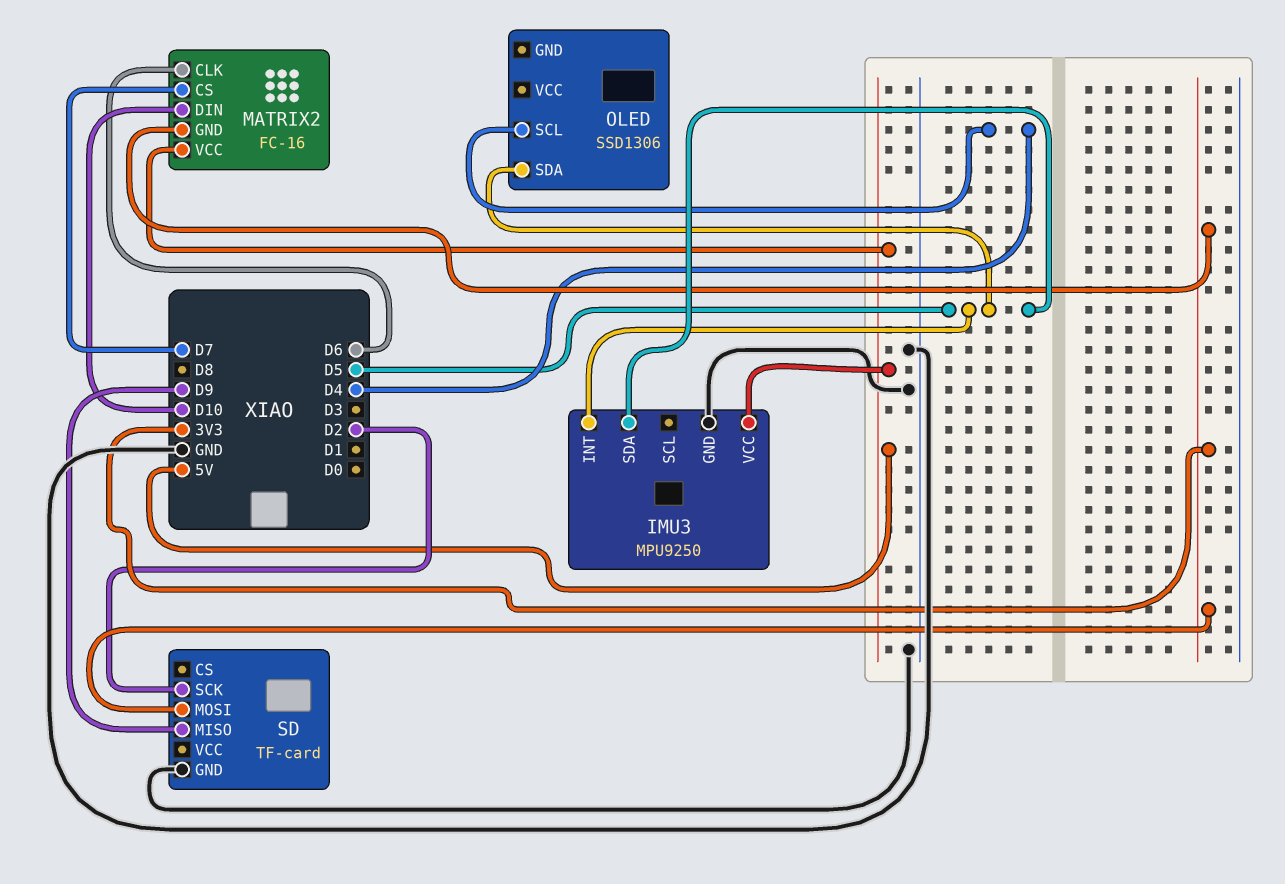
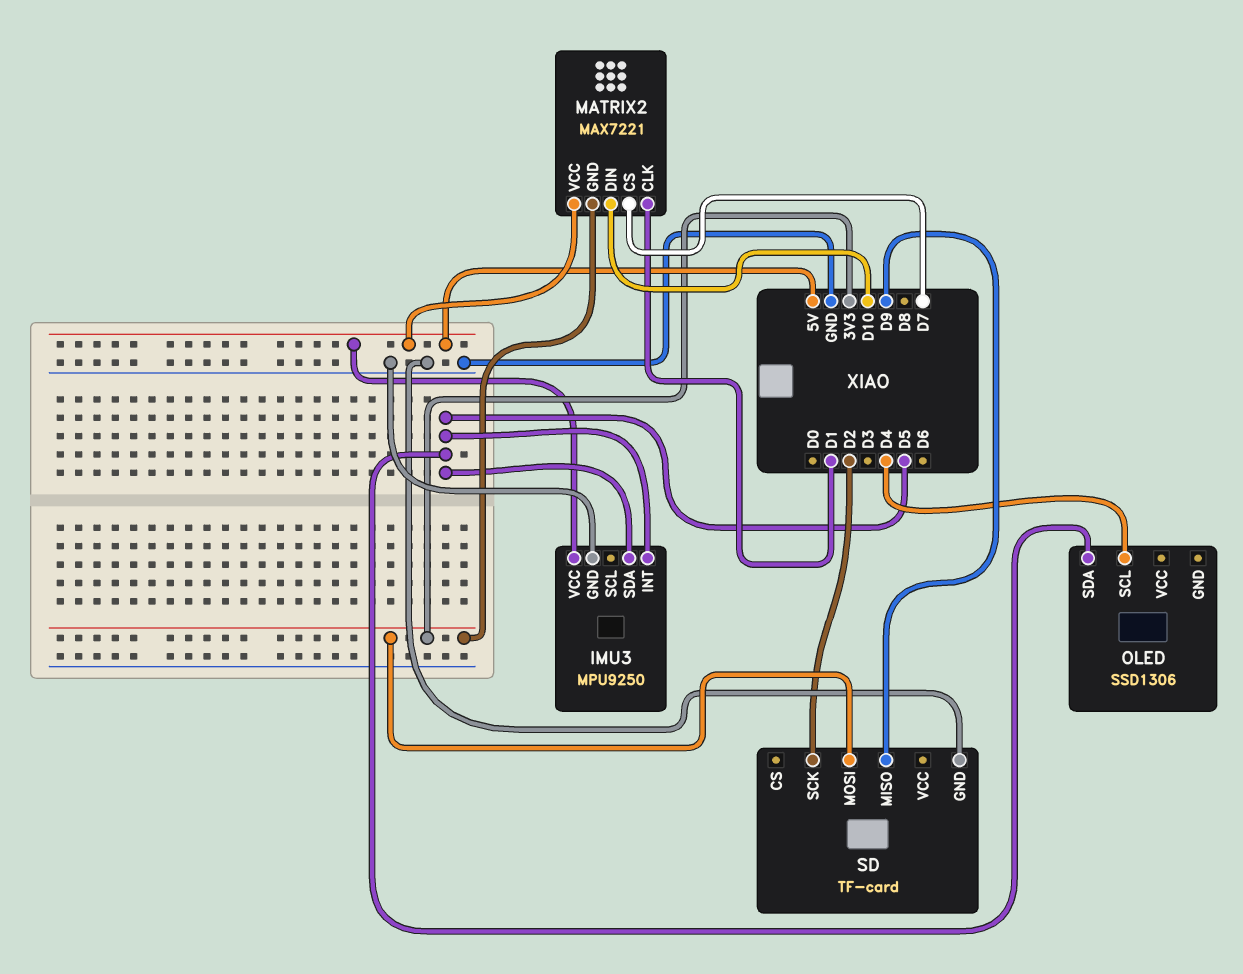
MATRIX2: FC-16 -> MAX7221
MATRIX2 pin CLK: D6 -> D1

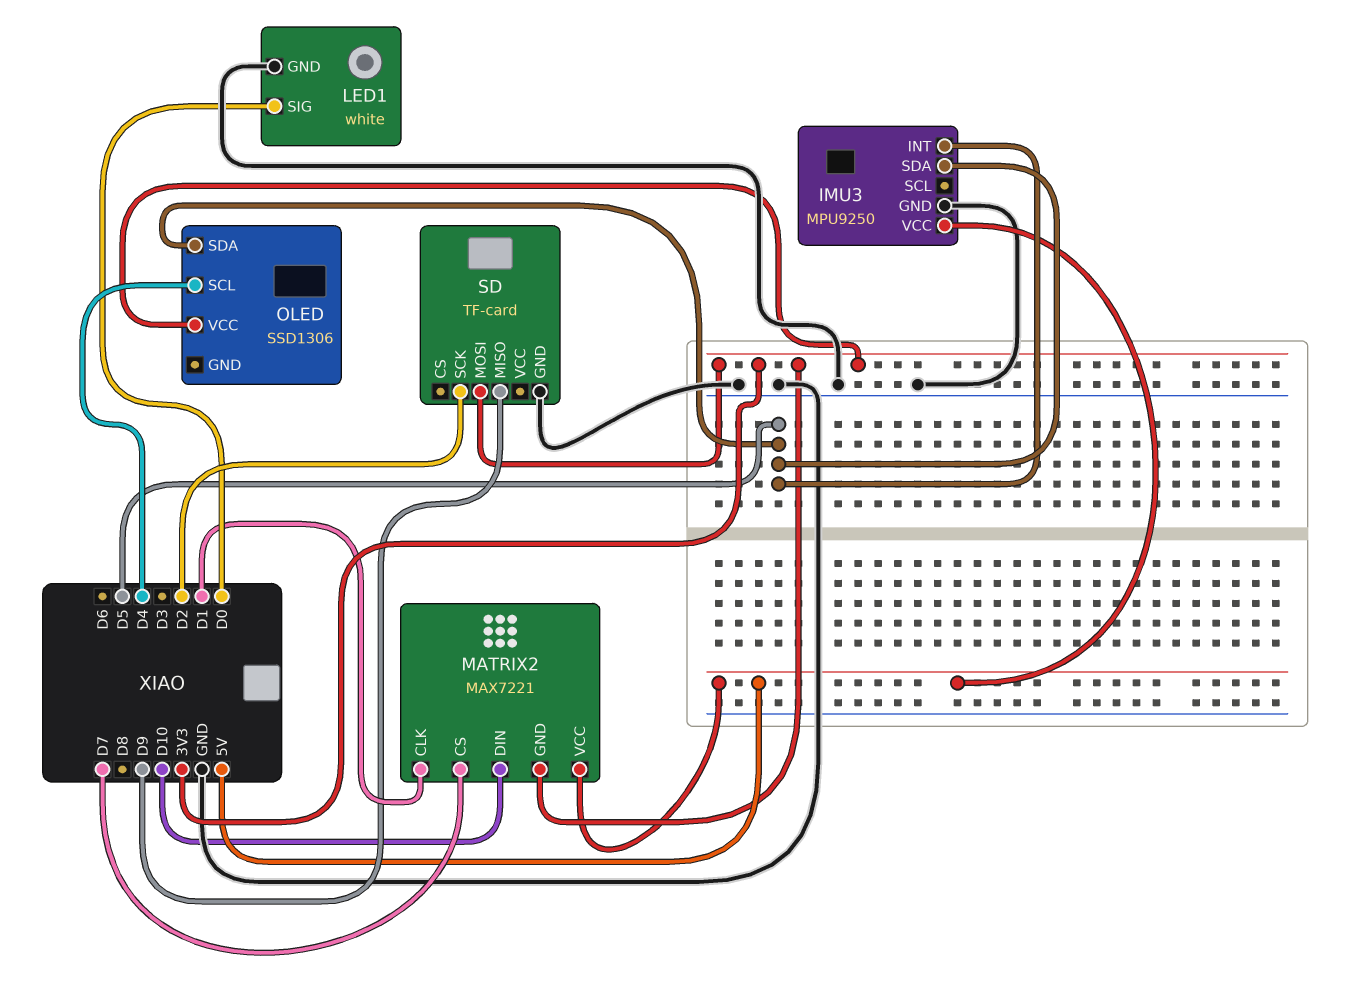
LED1: none -> white
LED1 pin GND: none -> GND
LED1 pin SIG: none -> D0
OLED pin VCC: none -> 3V3

